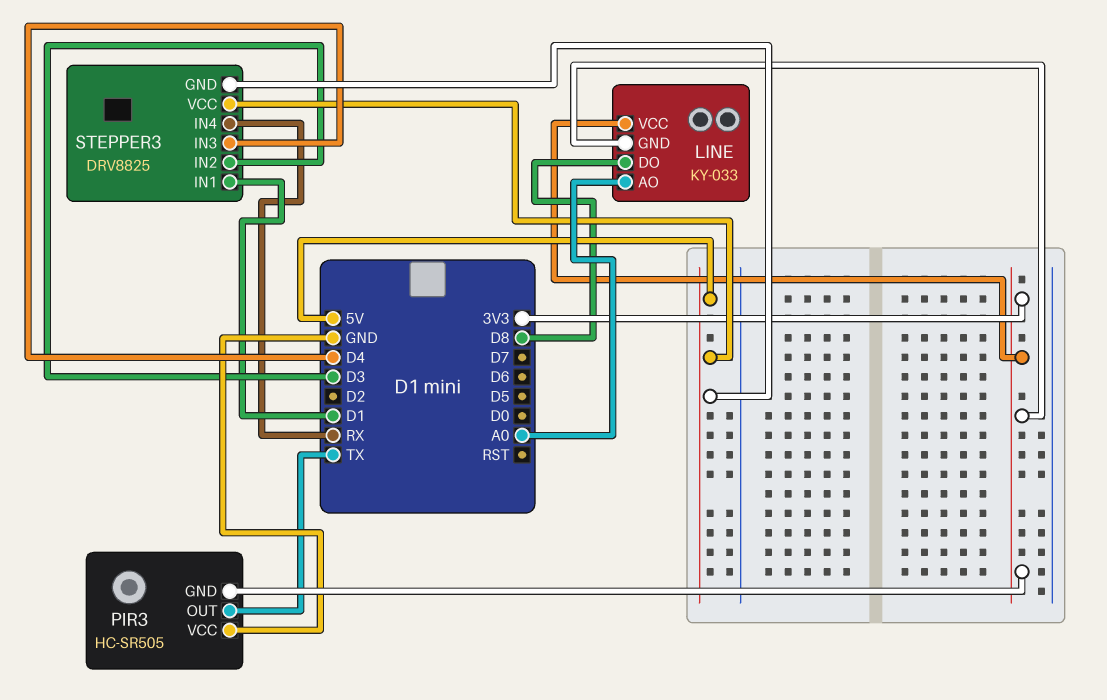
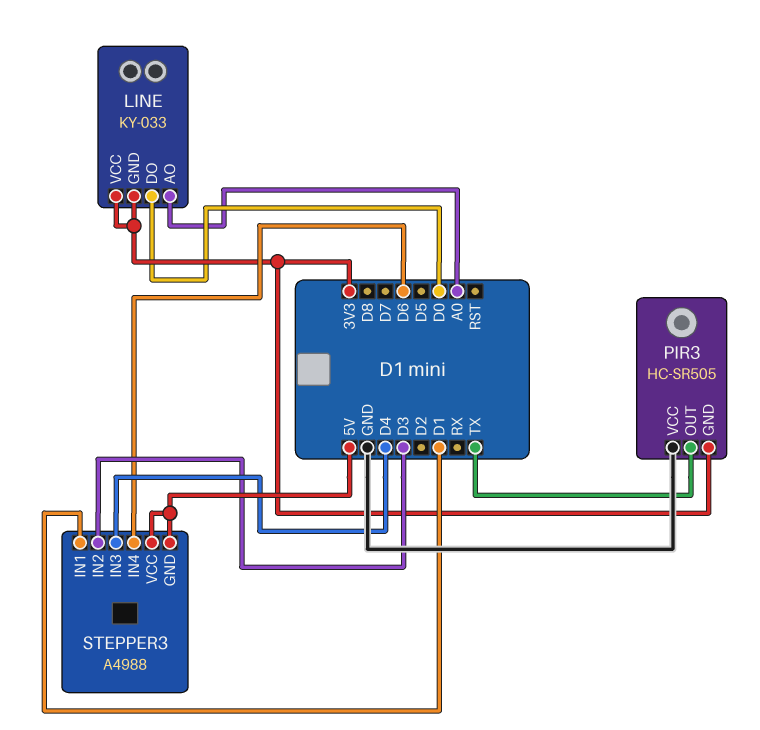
LINE pin DO: D8 -> D0
STEPPER3: DRV8825 -> A4988
STEPPER3 pin IN4: RX -> D6

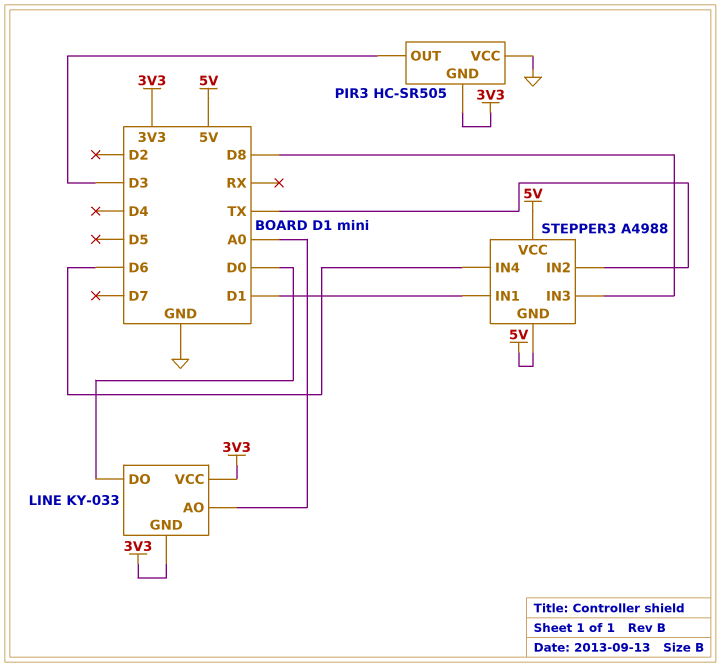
PIR3 pin OUT: TX -> D3
STEPPER3 pin IN2: D3 -> TX
STEPPER3 pin IN3: D4 -> D8

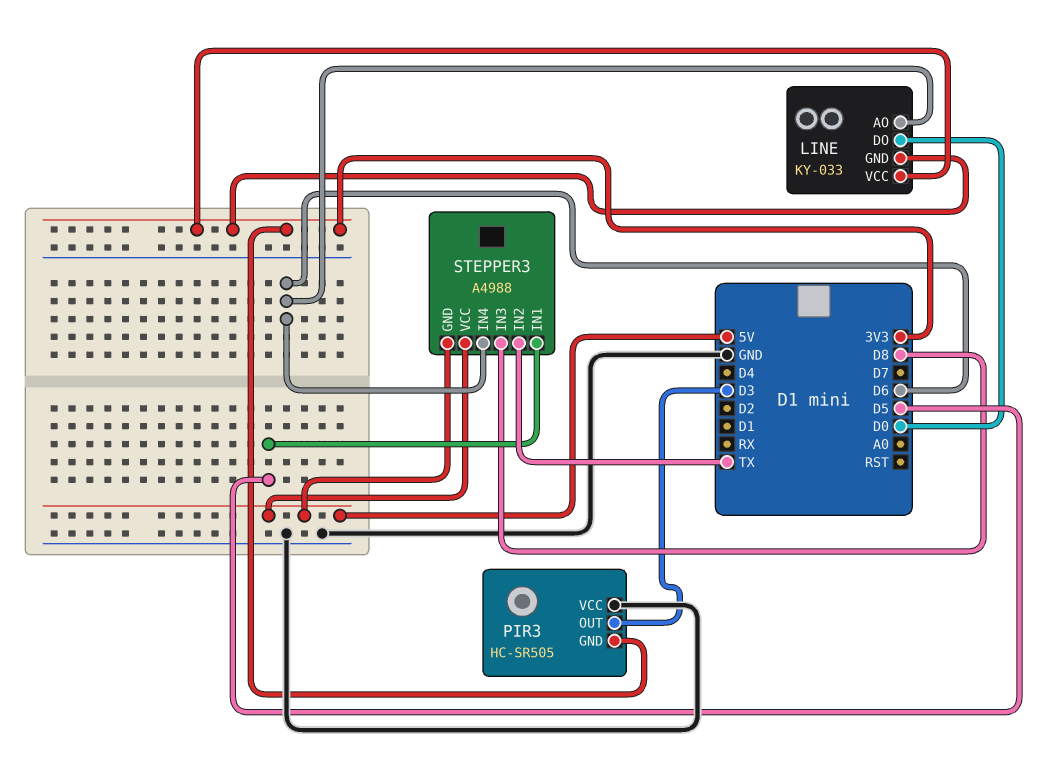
LINE pin AO: A0 -> D6
STEPPER3 pin IN1: D1 -> D5

